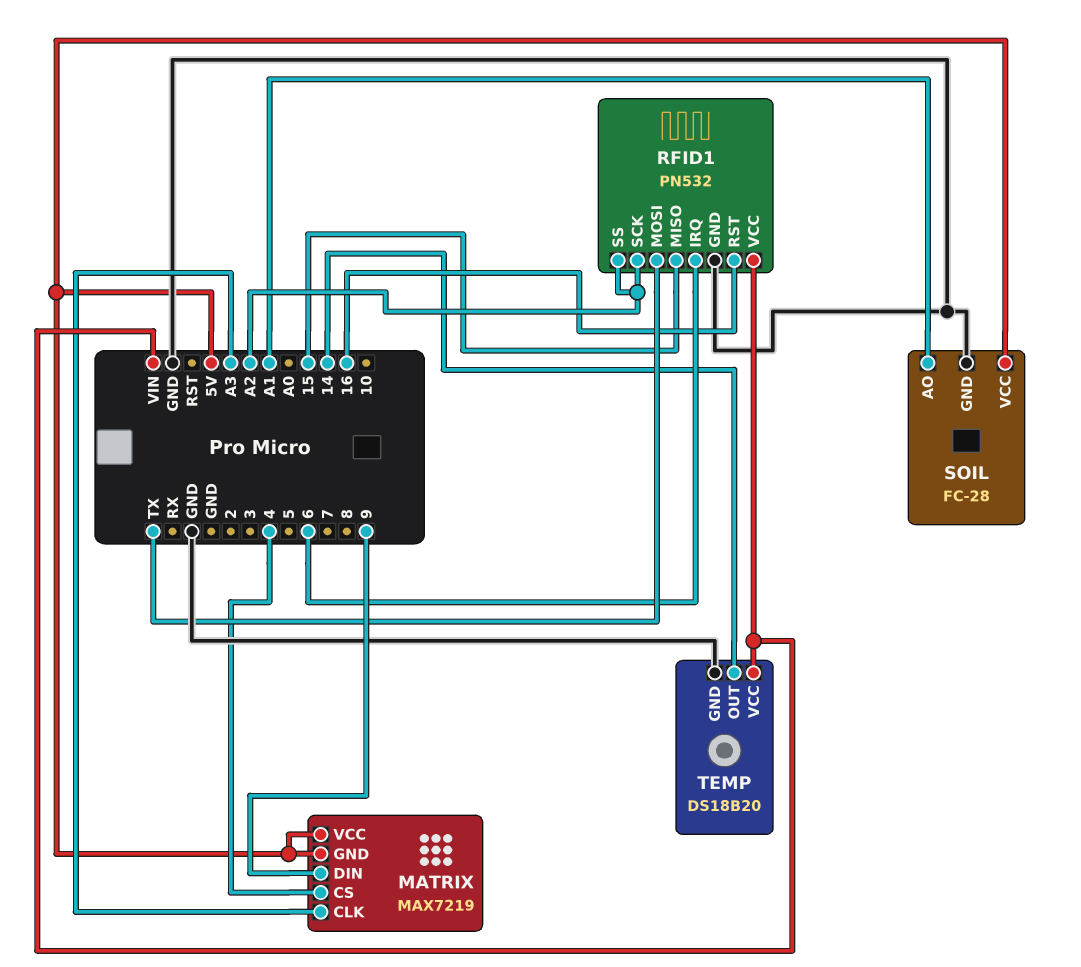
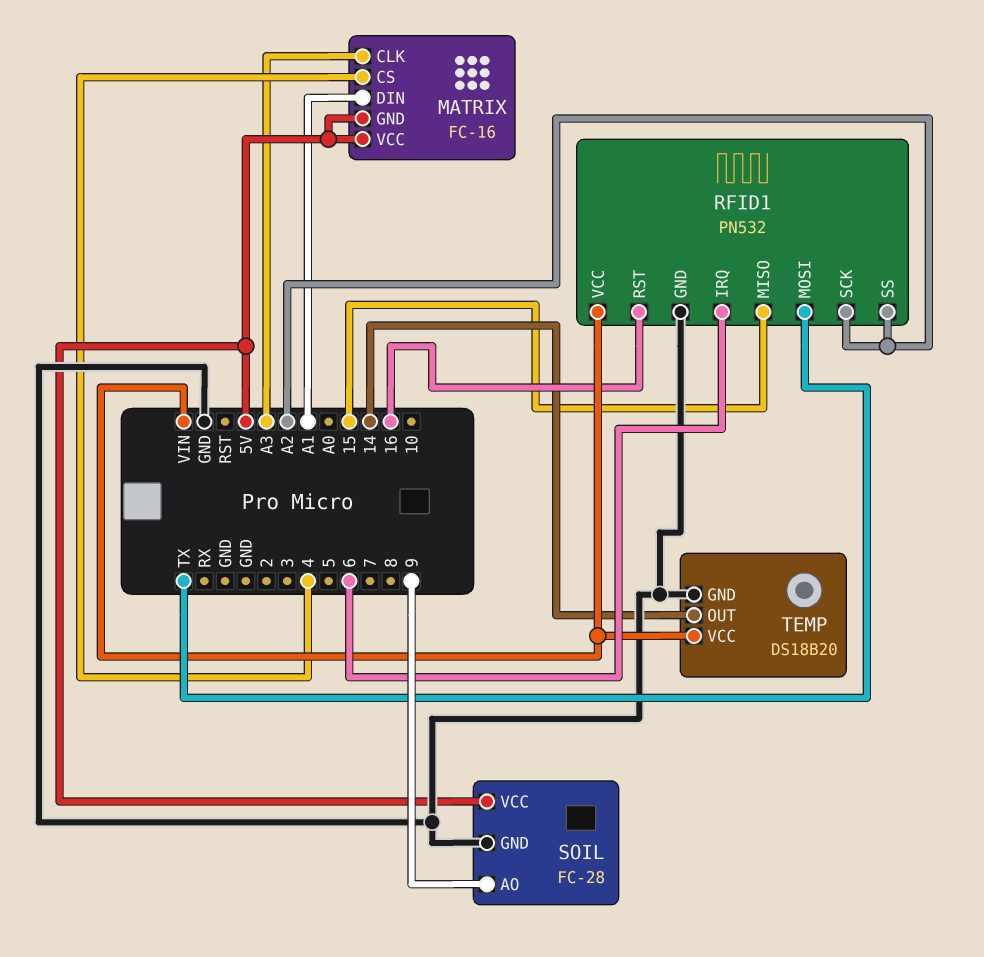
MATRIX: MAX7219 -> FC-16
MATRIX pin DIN: 9 -> A1
SOIL pin AO: A1 -> 9

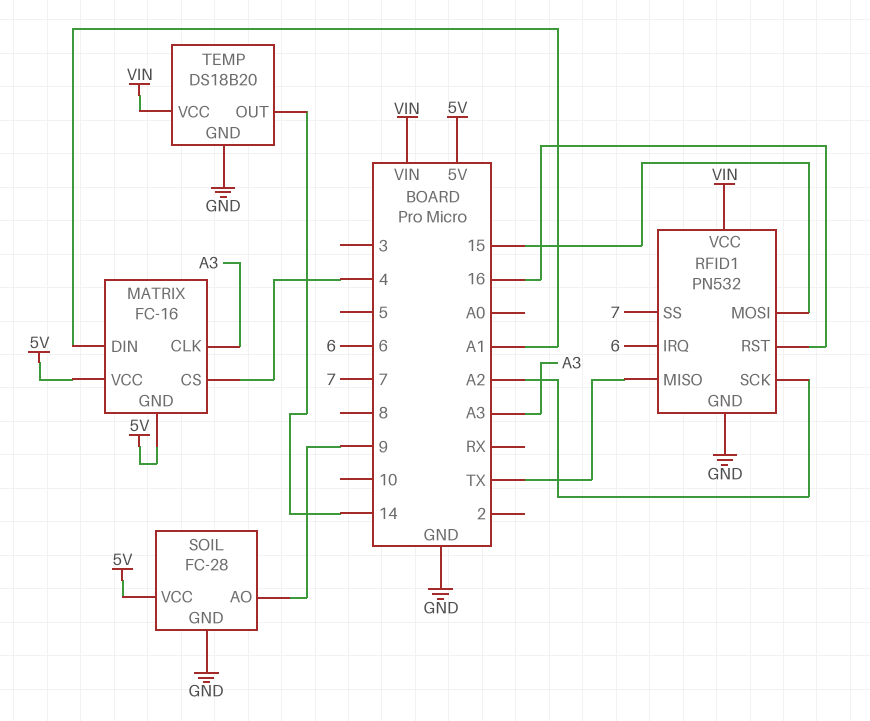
RFID1 pin MISO: 15 -> TX
RFID1 pin MOSI: TX -> 15
RFID1 pin SS: A2 -> 7

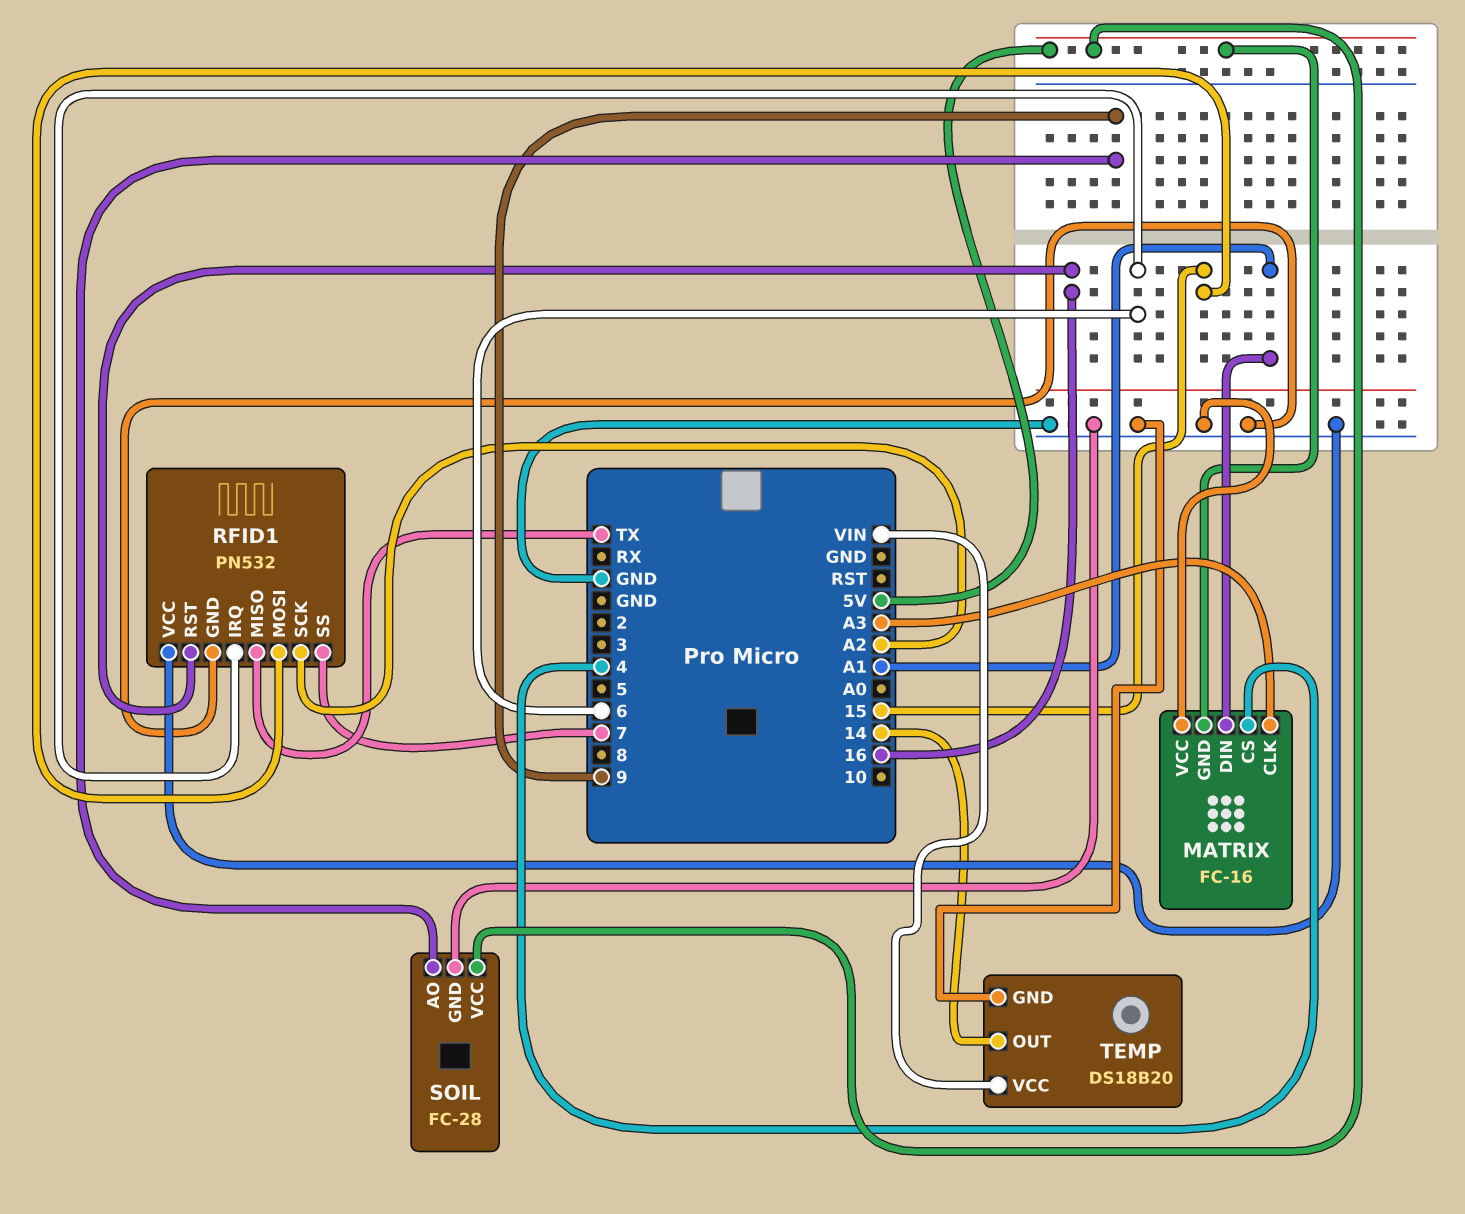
MATRIX pin VCC: 5V -> GND
RFID1 pin VCC: VIN -> GND

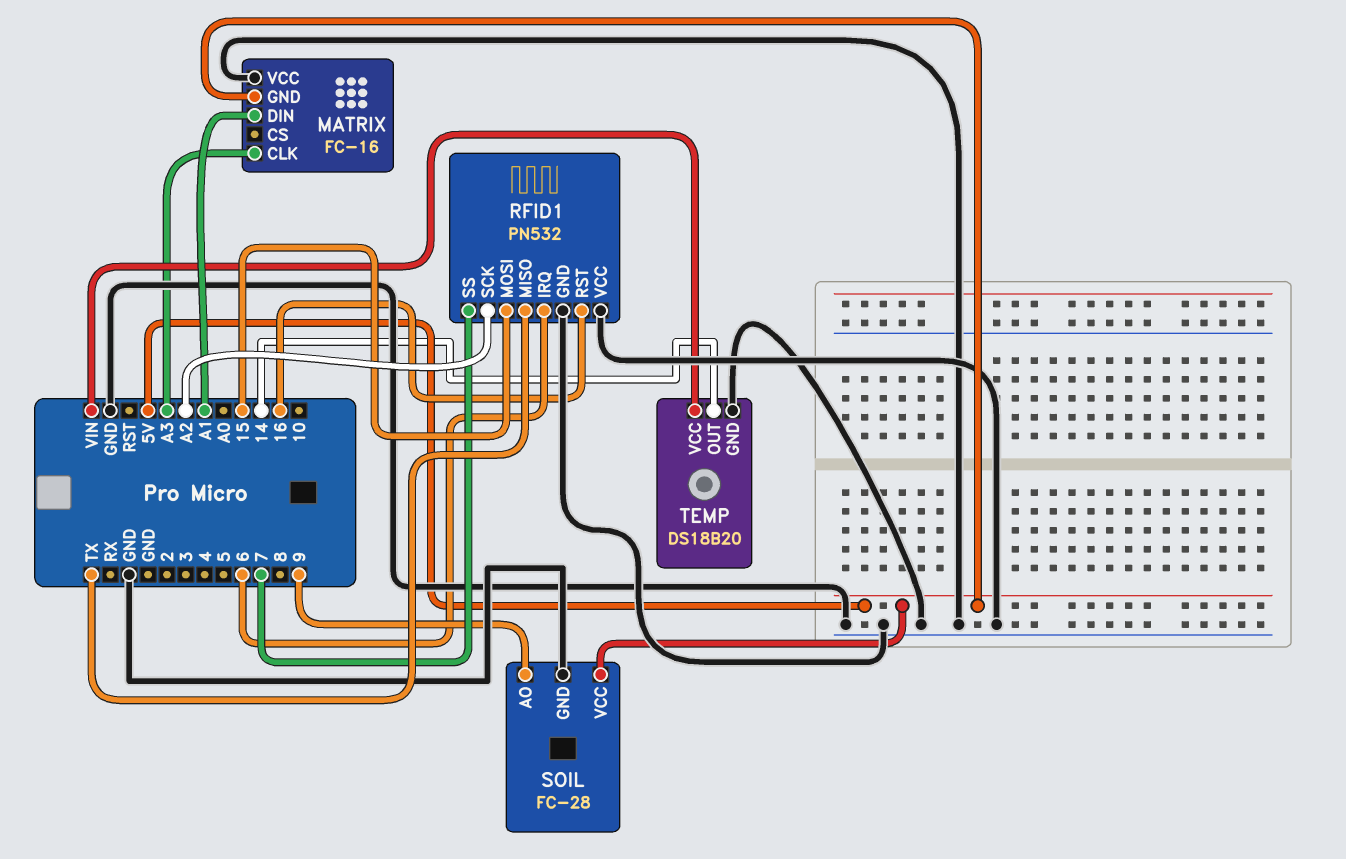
MATRIX pin CS: 4 -> none

